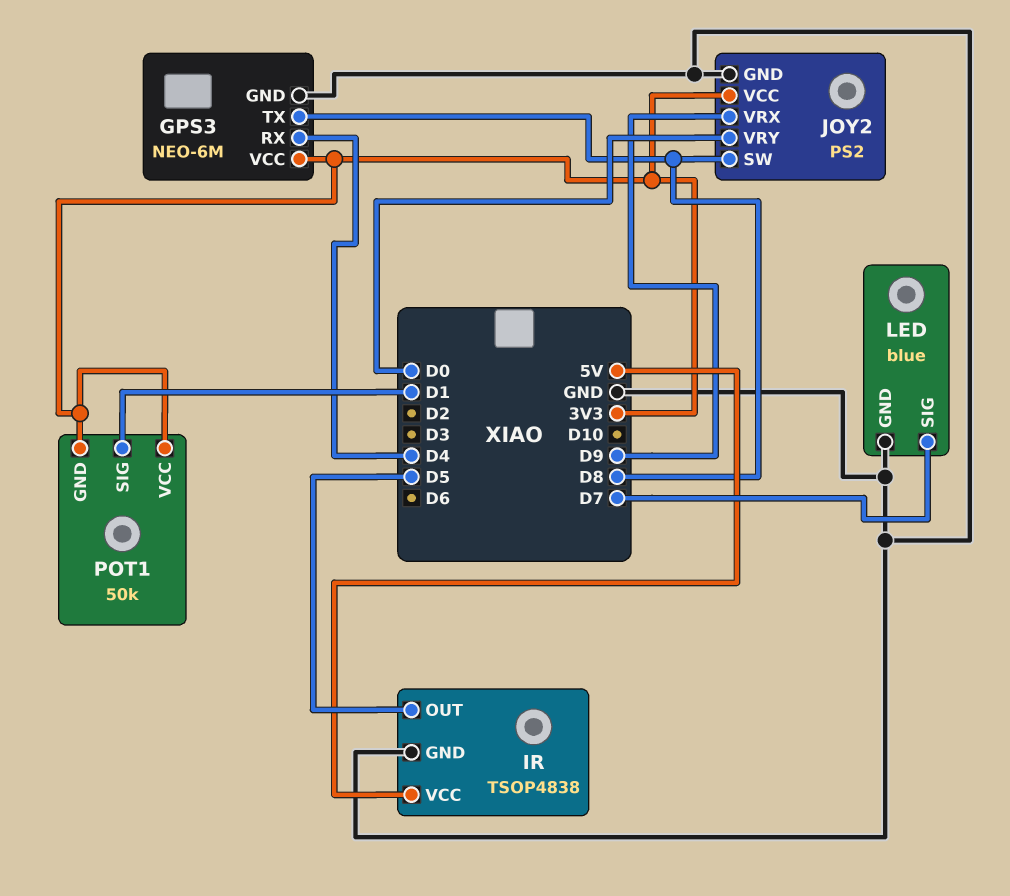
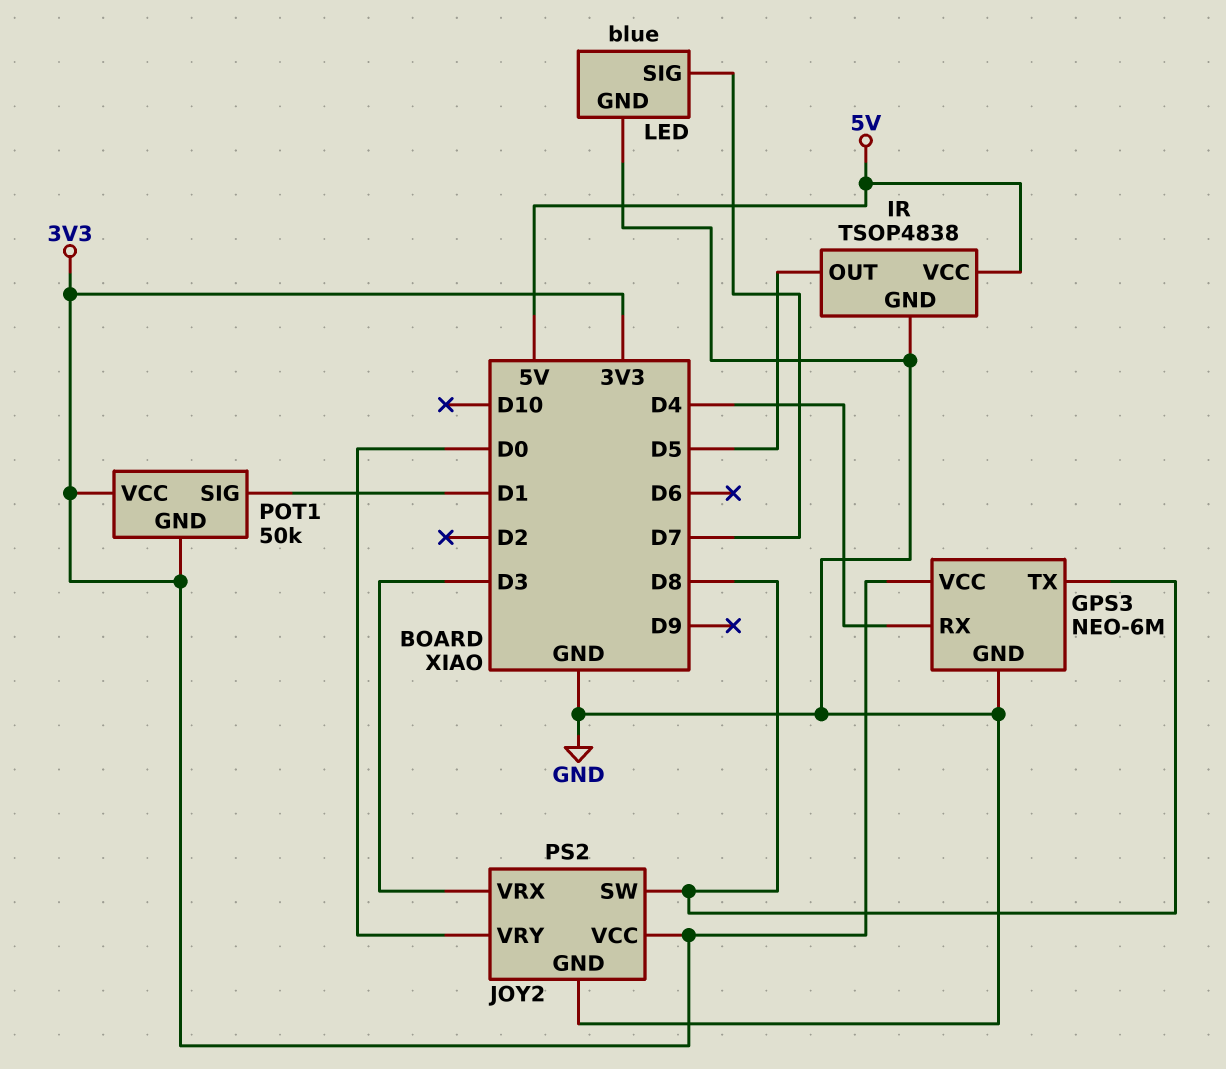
JOY2 pin VRX: D9 -> D3

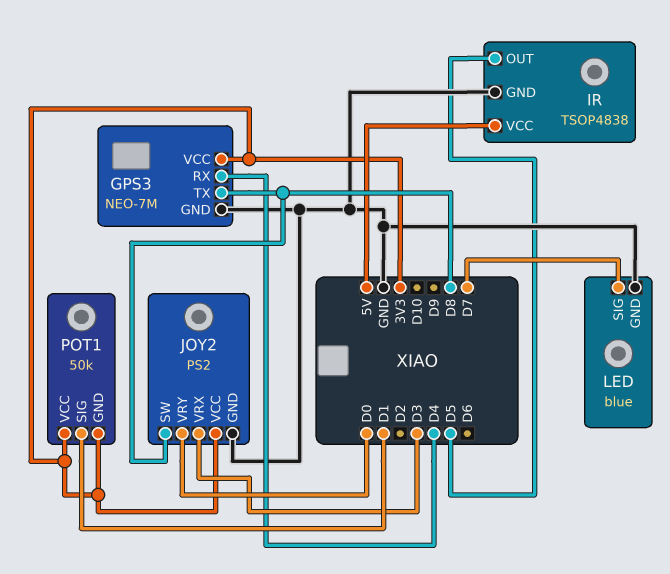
GPS3: NEO-6M -> NEO-7M

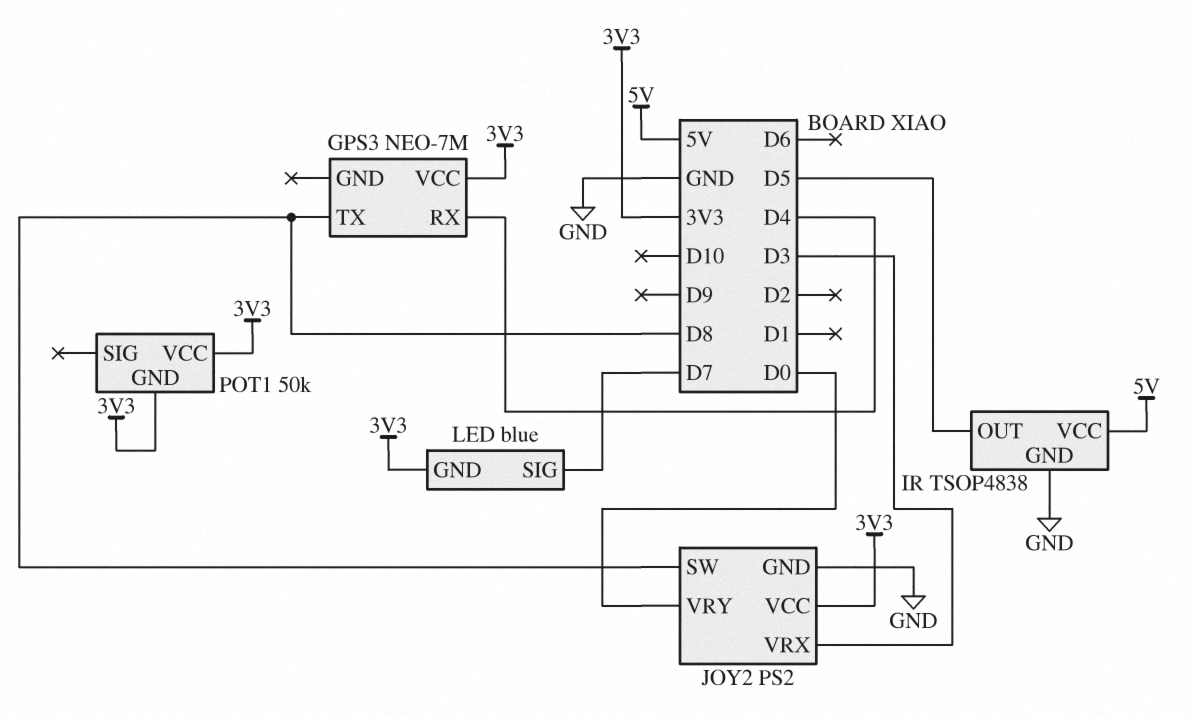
GPS3 pin GND: GND -> none
LED pin GND: GND -> 3V3
POT1 pin SIG: D1 -> none

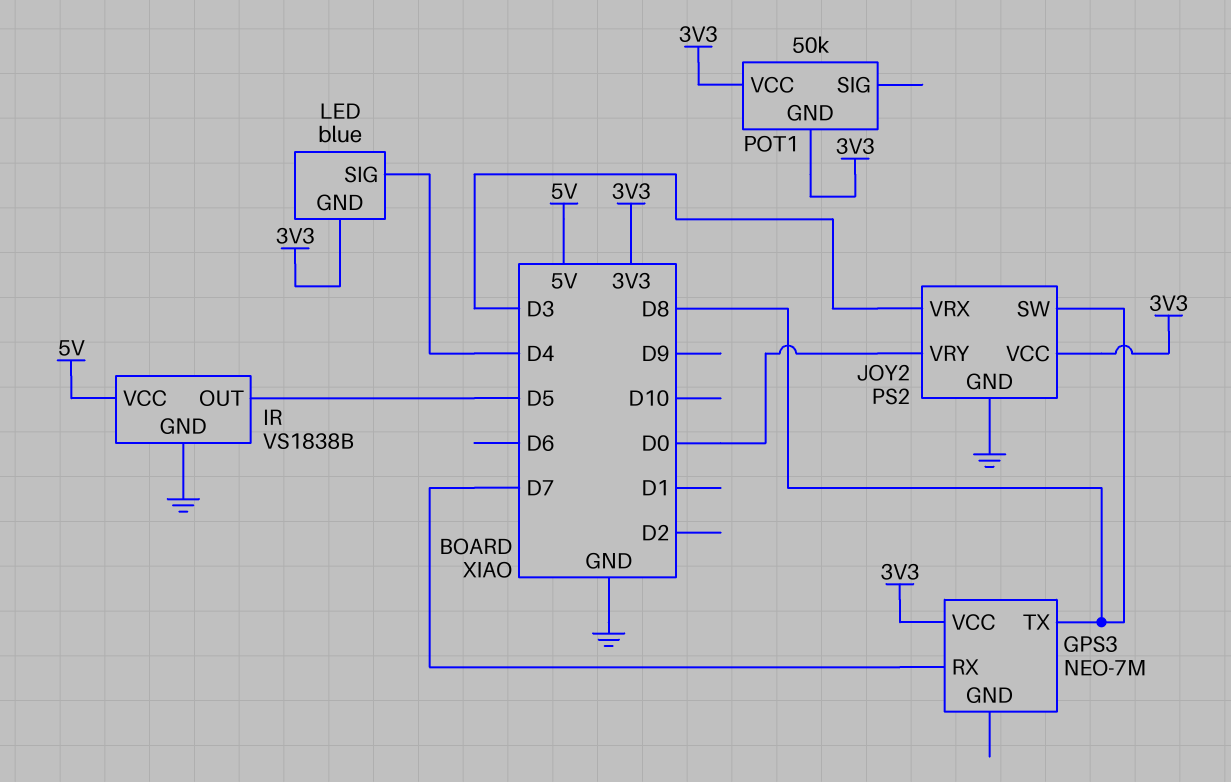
GPS3 pin RX: D4 -> D7
IR: TSOP4838 -> VS1838B
LED pin SIG: D7 -> D4

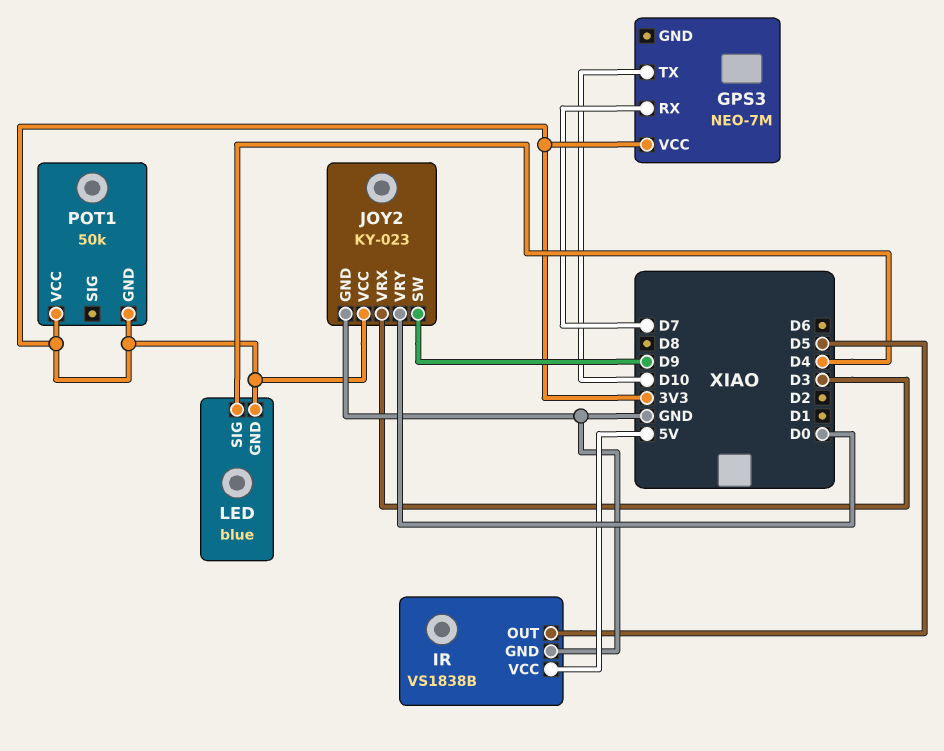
GPS3 pin TX: D8 -> D10
JOY2: PS2 -> KY-023
JOY2 pin SW: D8 -> D9

